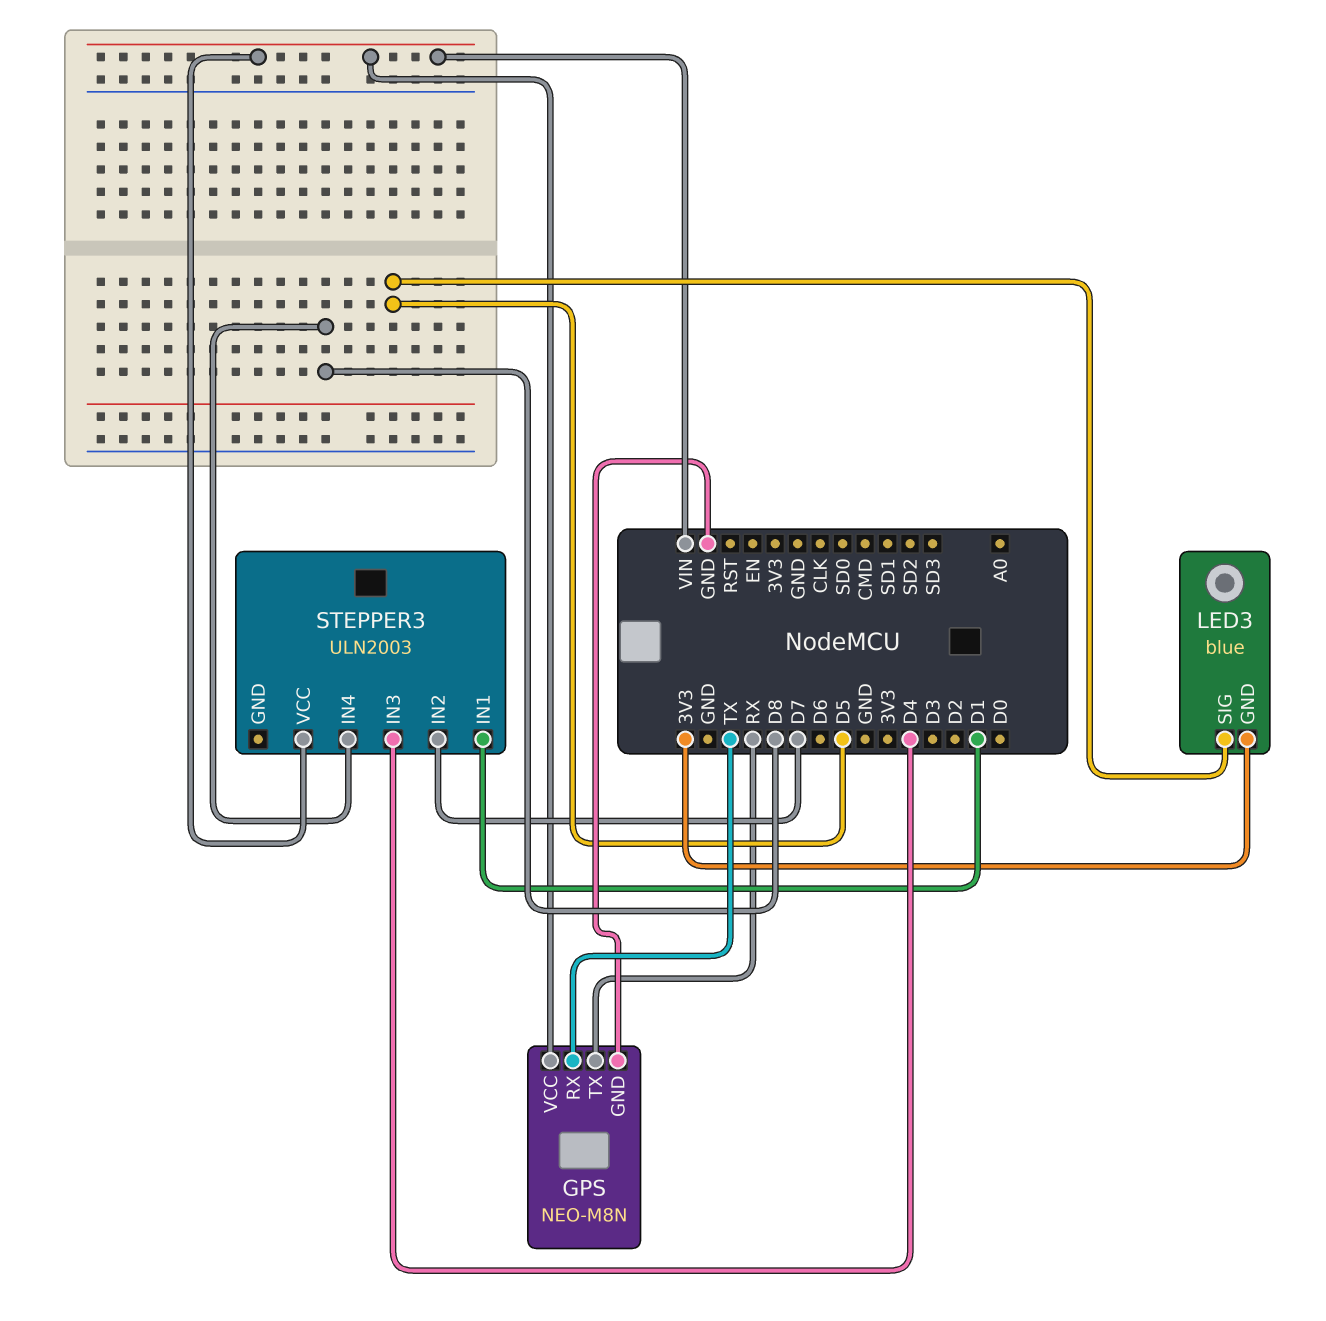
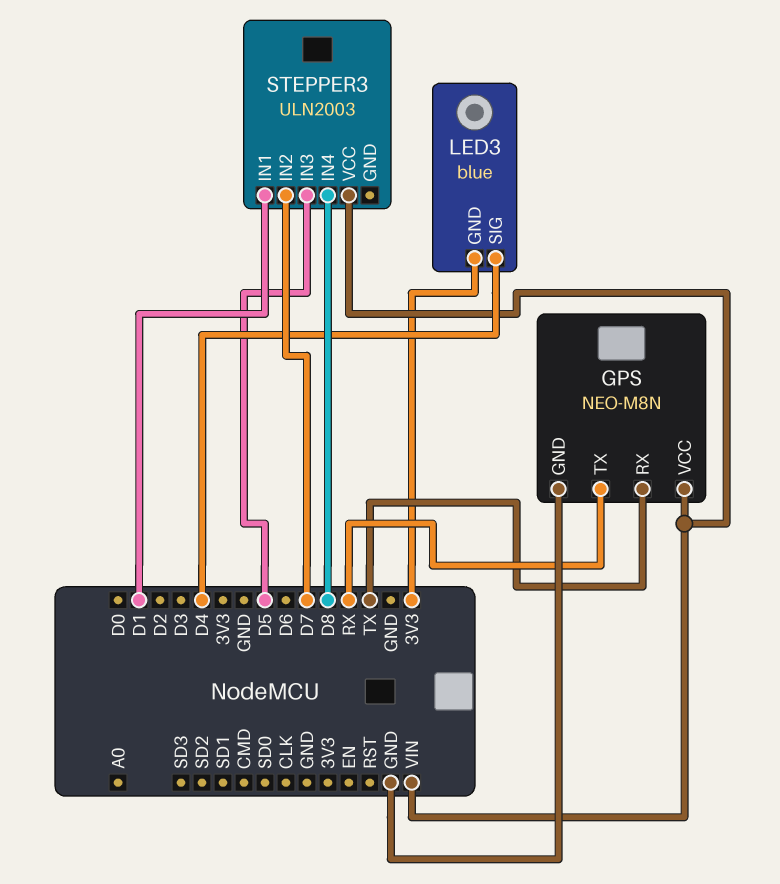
LED3 pin SIG: D5 -> D4
STEPPER3 pin IN3: D4 -> D5

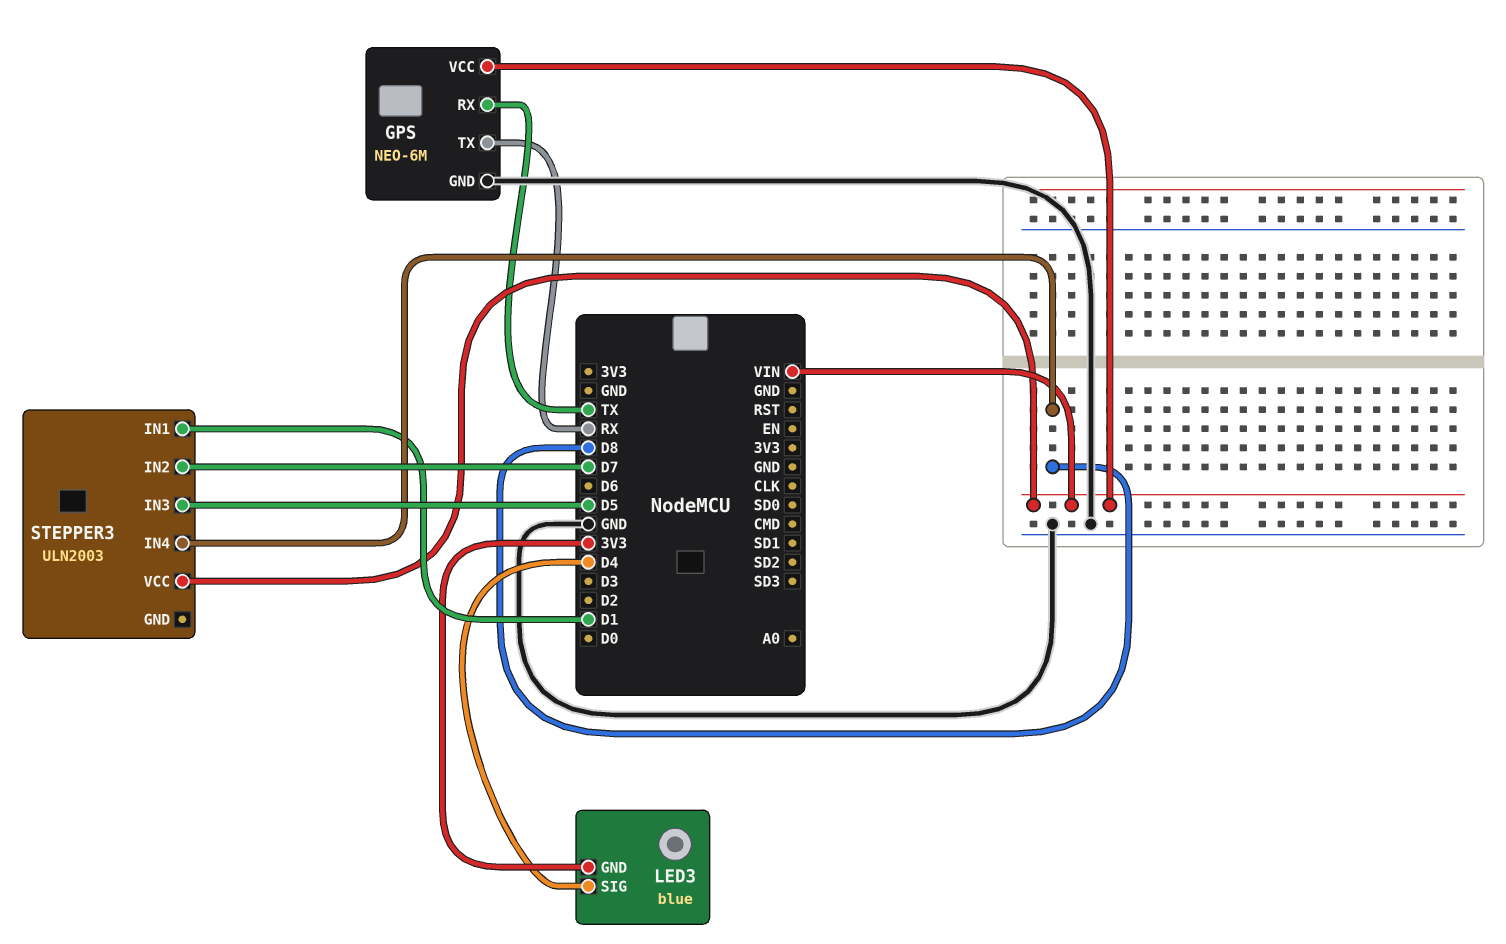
GPS: NEO-M8N -> NEO-6M

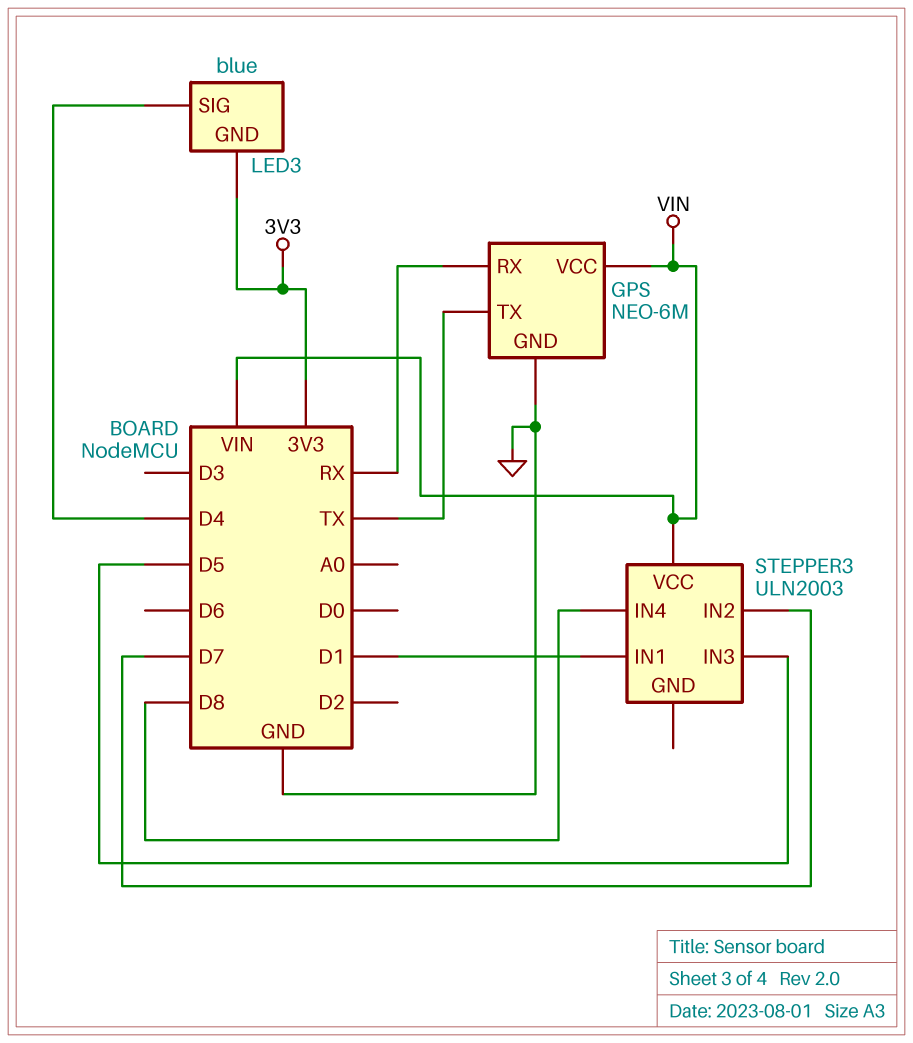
GPS pin RX: TX -> RX
GPS pin TX: RX -> TX

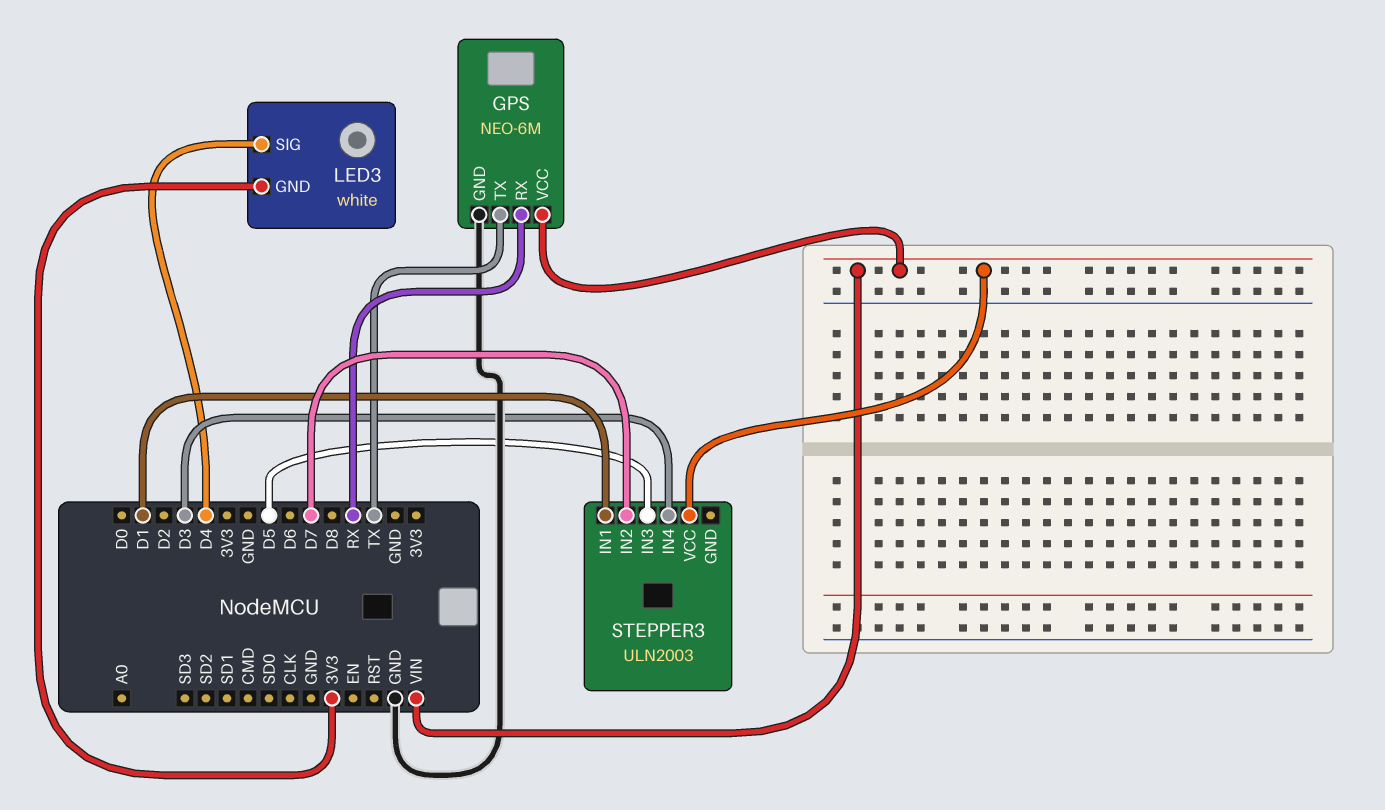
LED3: blue -> white
STEPPER3 pin IN4: D8 -> D3

